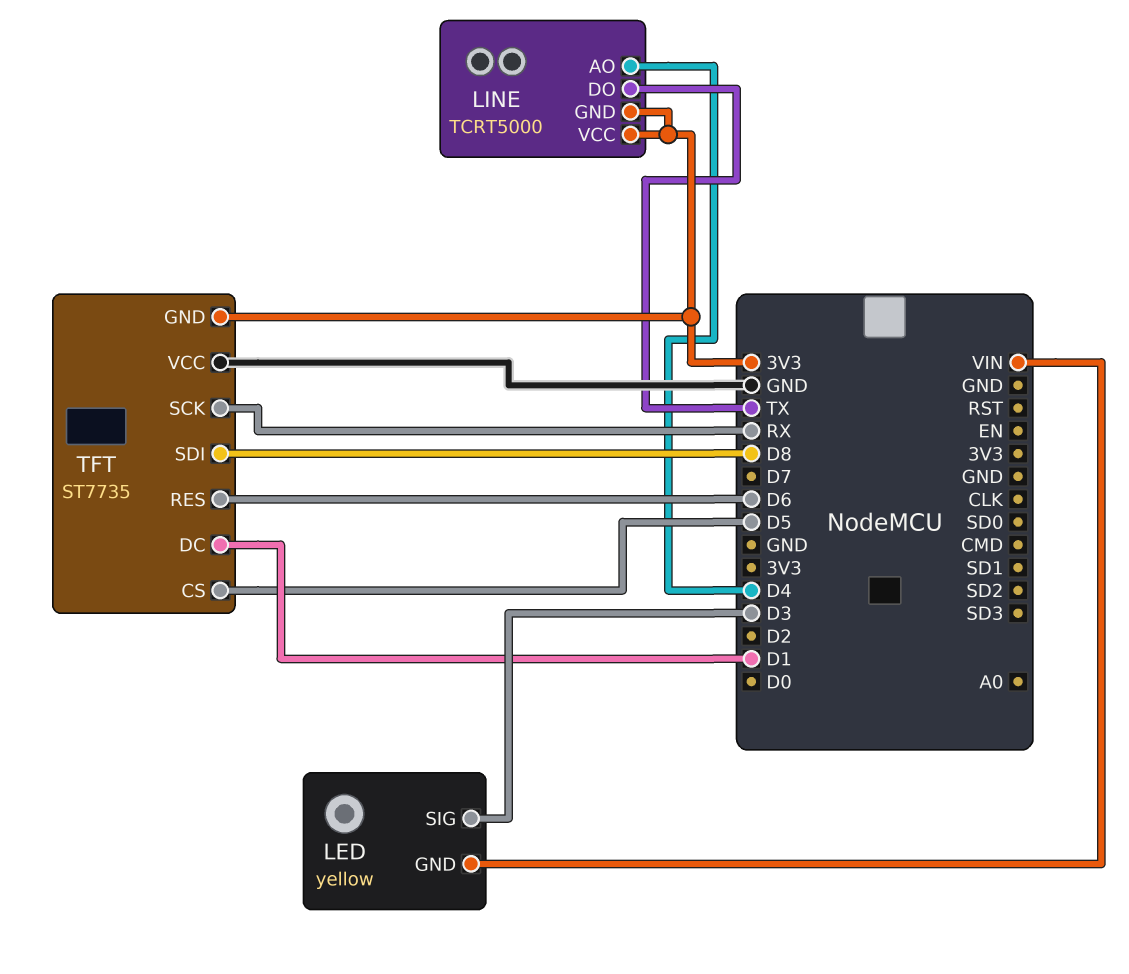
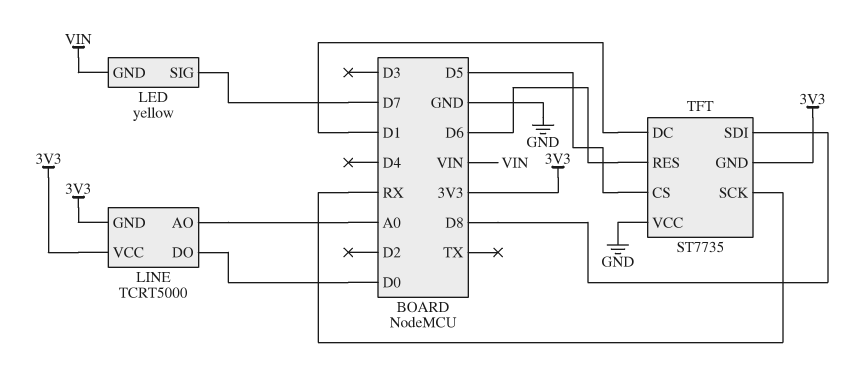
LED pin SIG: D3 -> D7
LINE pin AO: D4 -> A0
LINE pin DO: TX -> D0

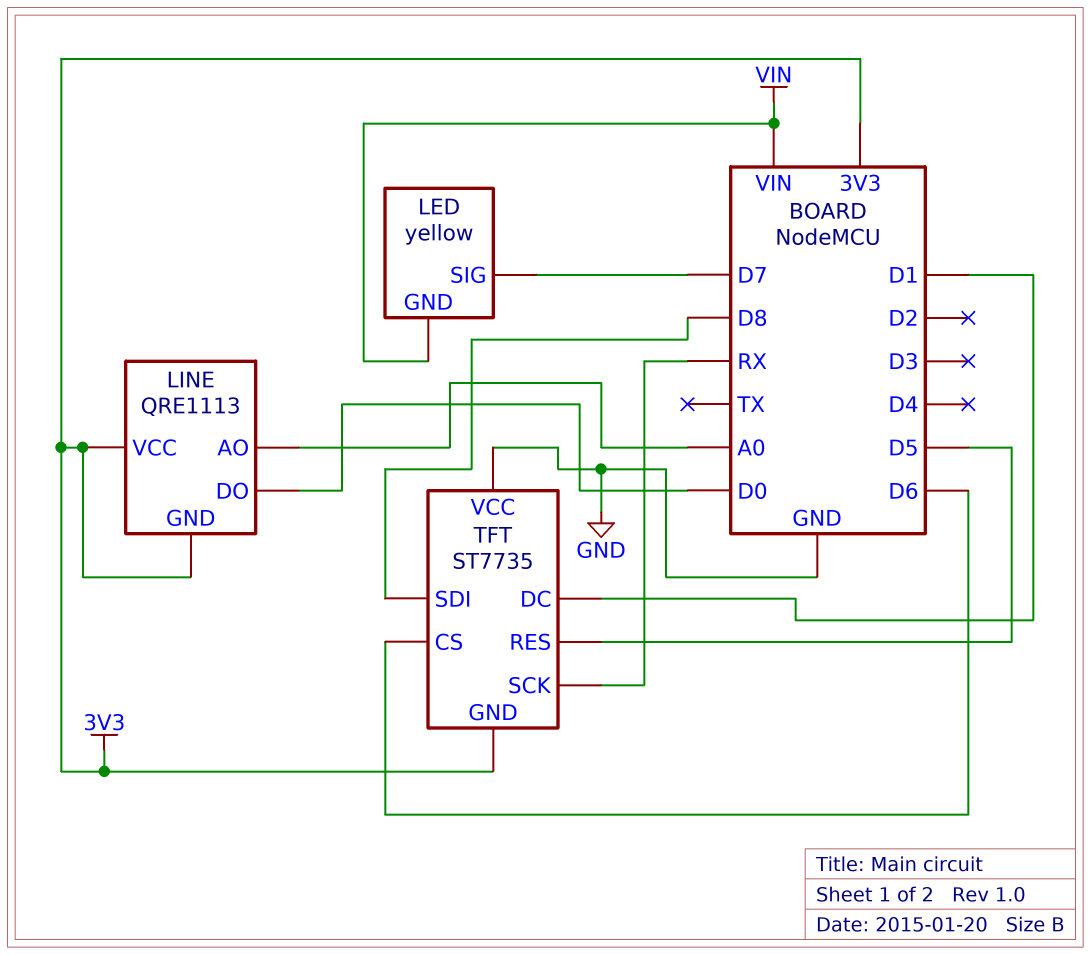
LINE: TCRT5000 -> QRE1113
TFT pin CS: D5 -> D6
TFT pin RES: D6 -> D5

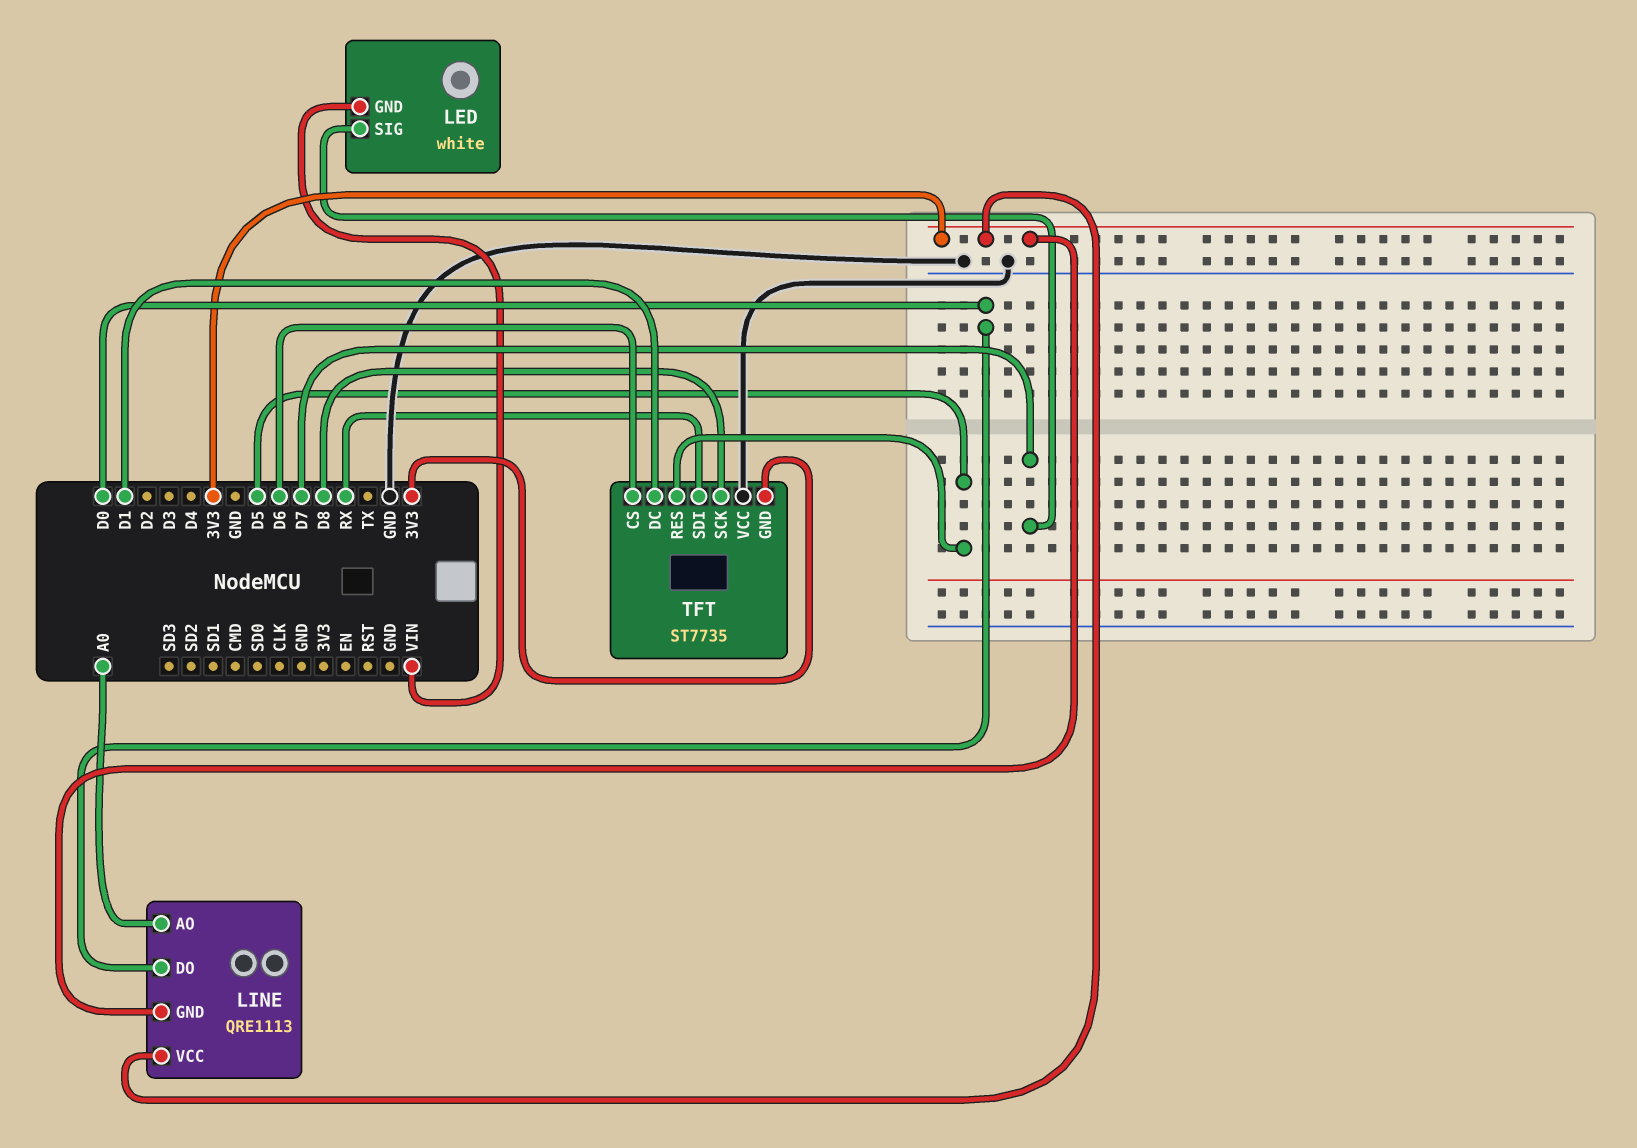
LED: yellow -> white
TFT pin SCK: RX -> D8
TFT pin SDI: D8 -> RX

